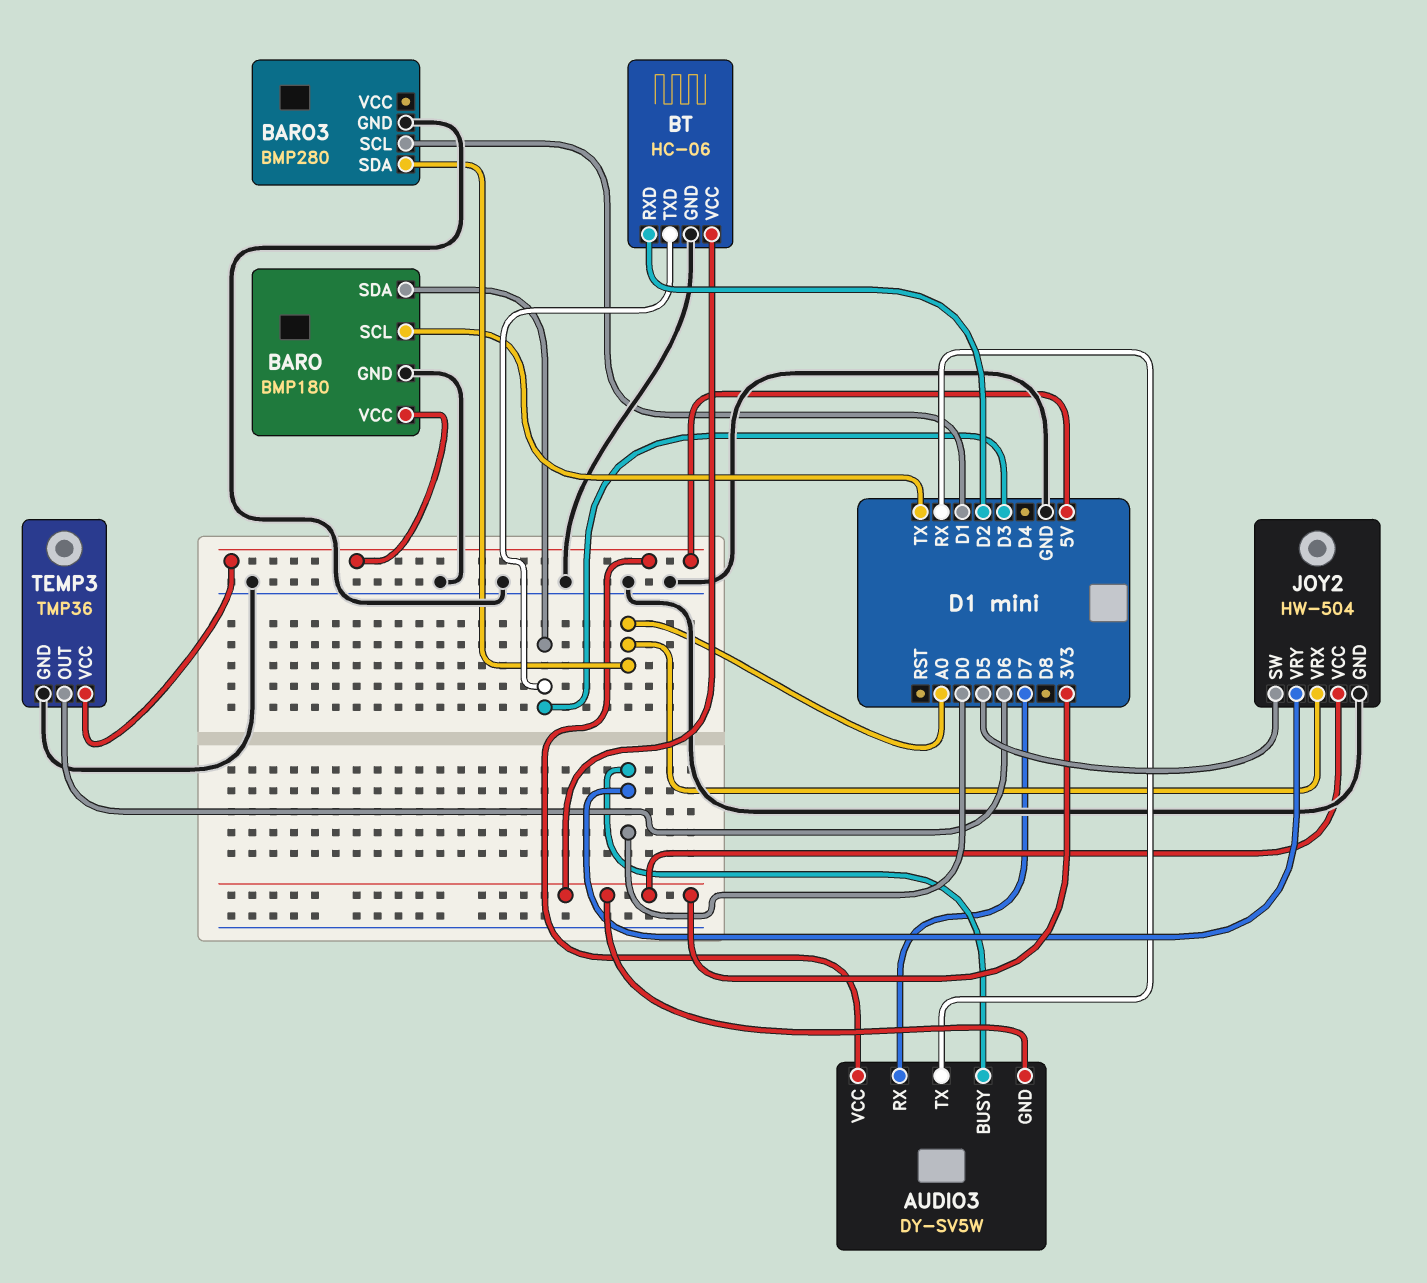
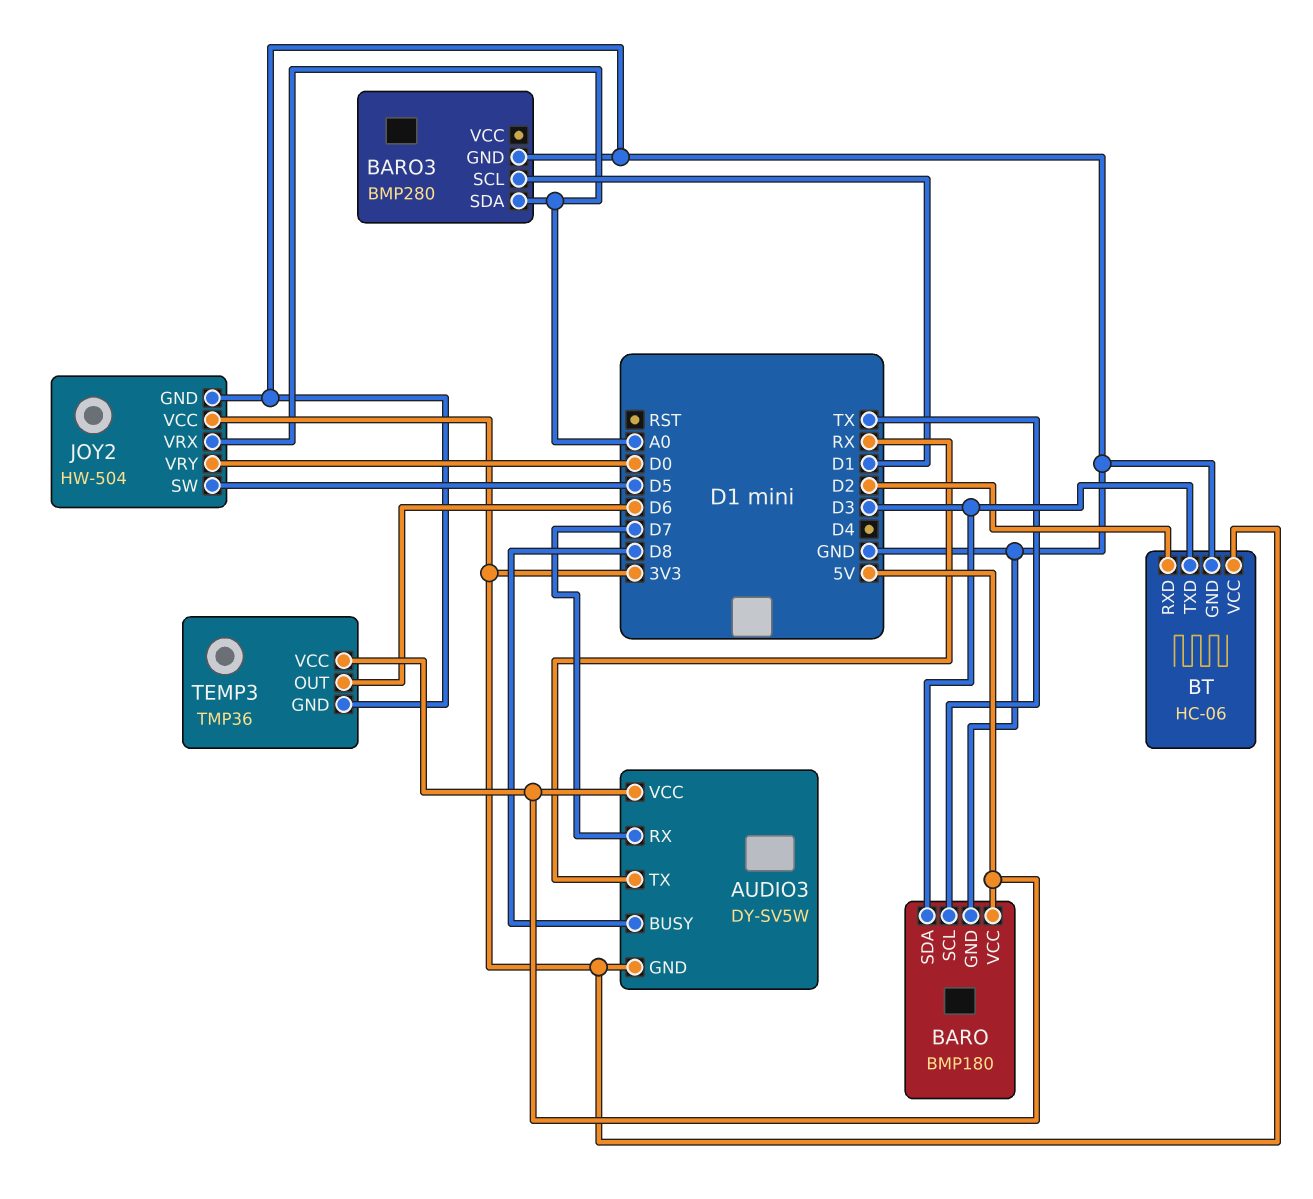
AUDIO3 pin BUSY: D0 -> D8

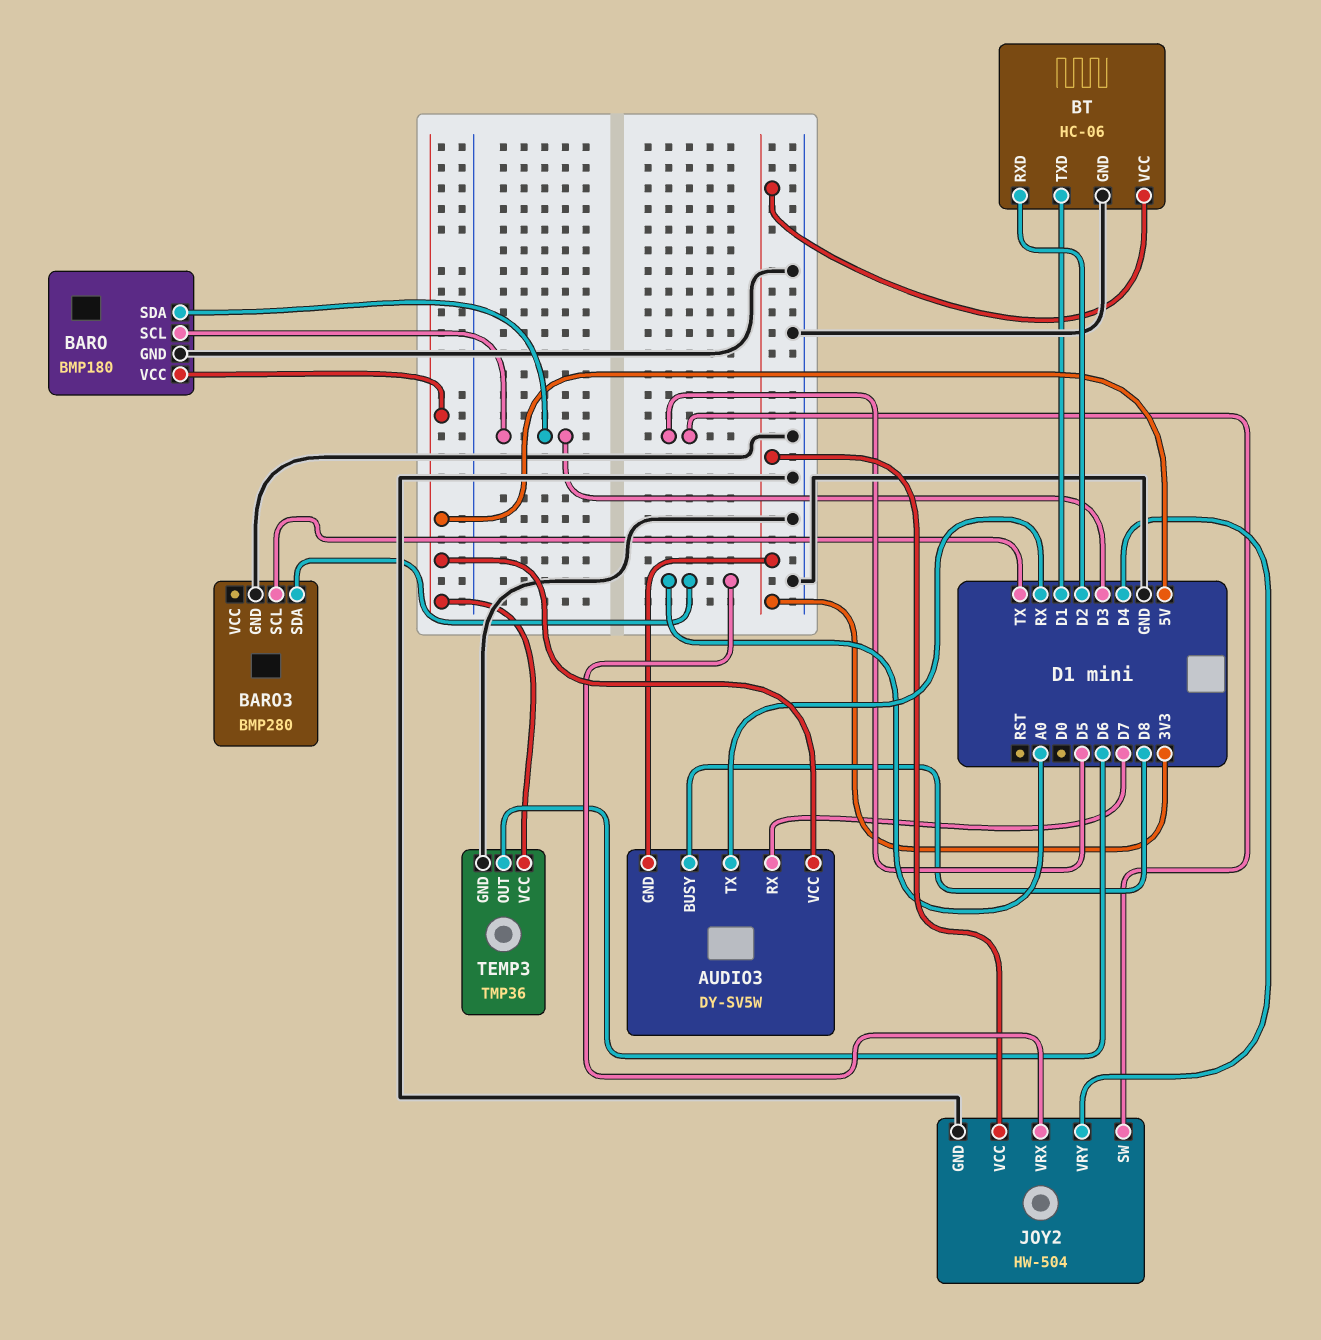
BARO pin SCL: TX -> D3
BARO3 pin SCL: D1 -> TX
BT pin TXD: D3 -> D1
JOY2 pin VRY: D0 -> D4

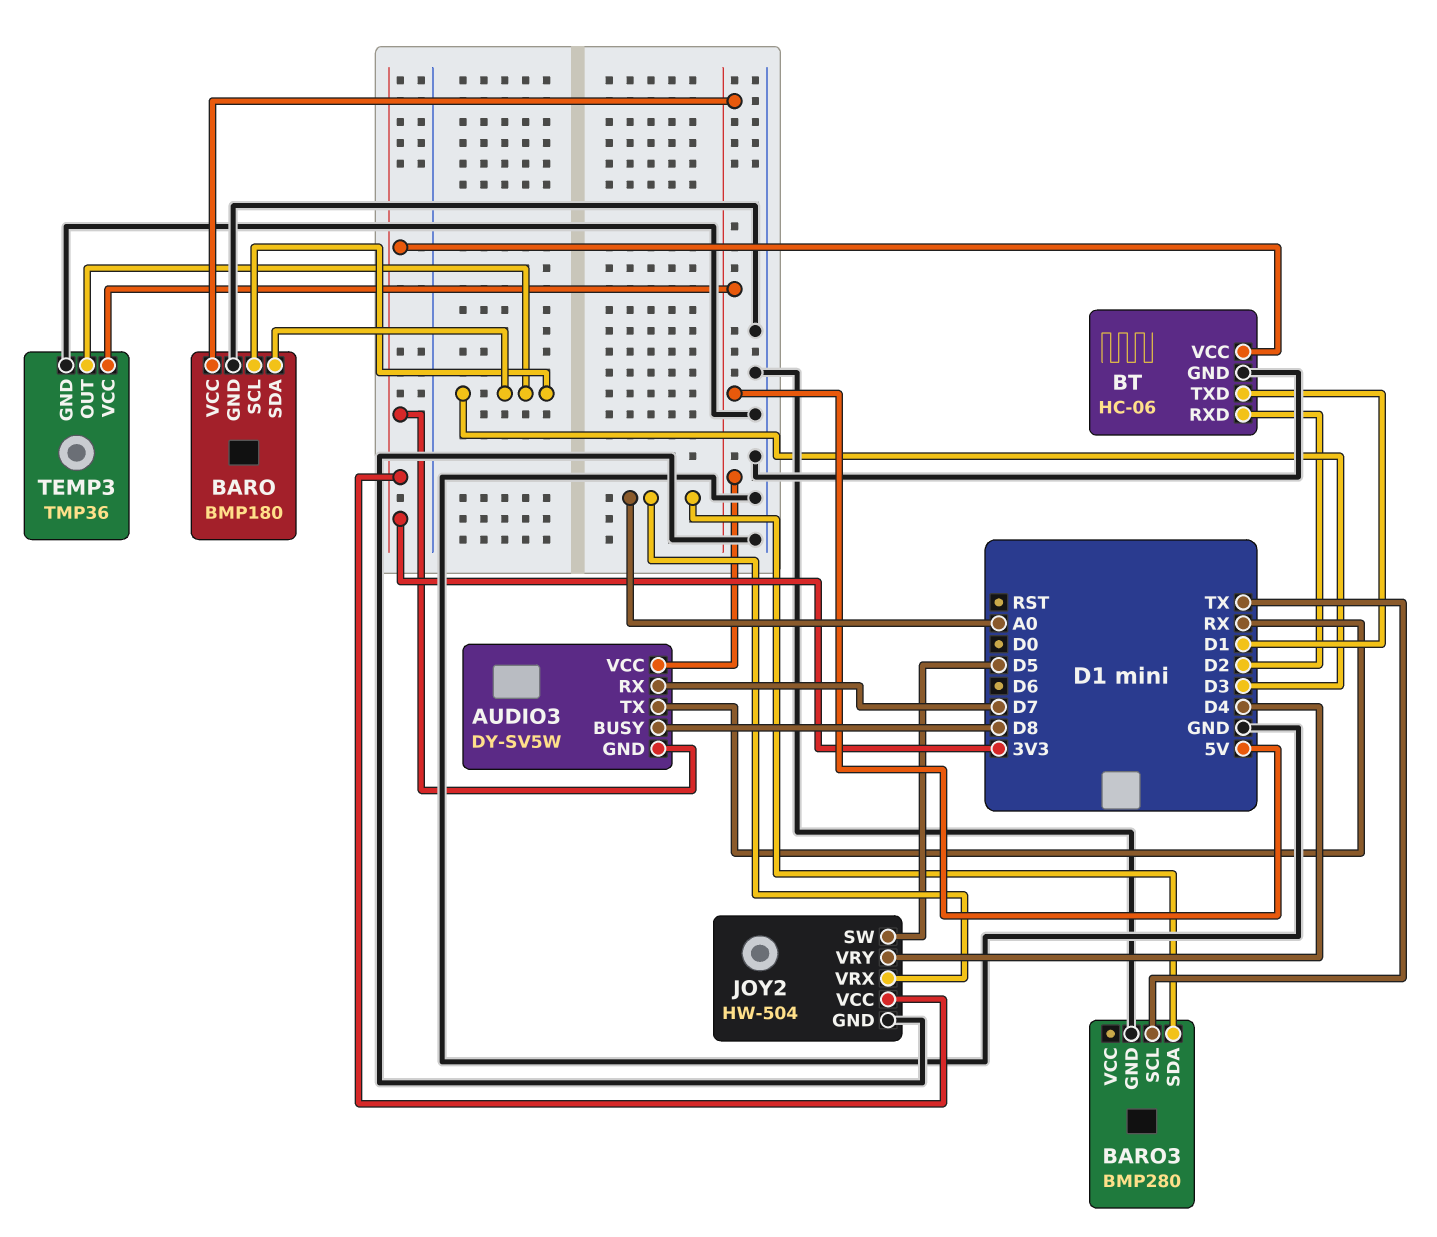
TEMP3 pin OUT: D6 -> D3

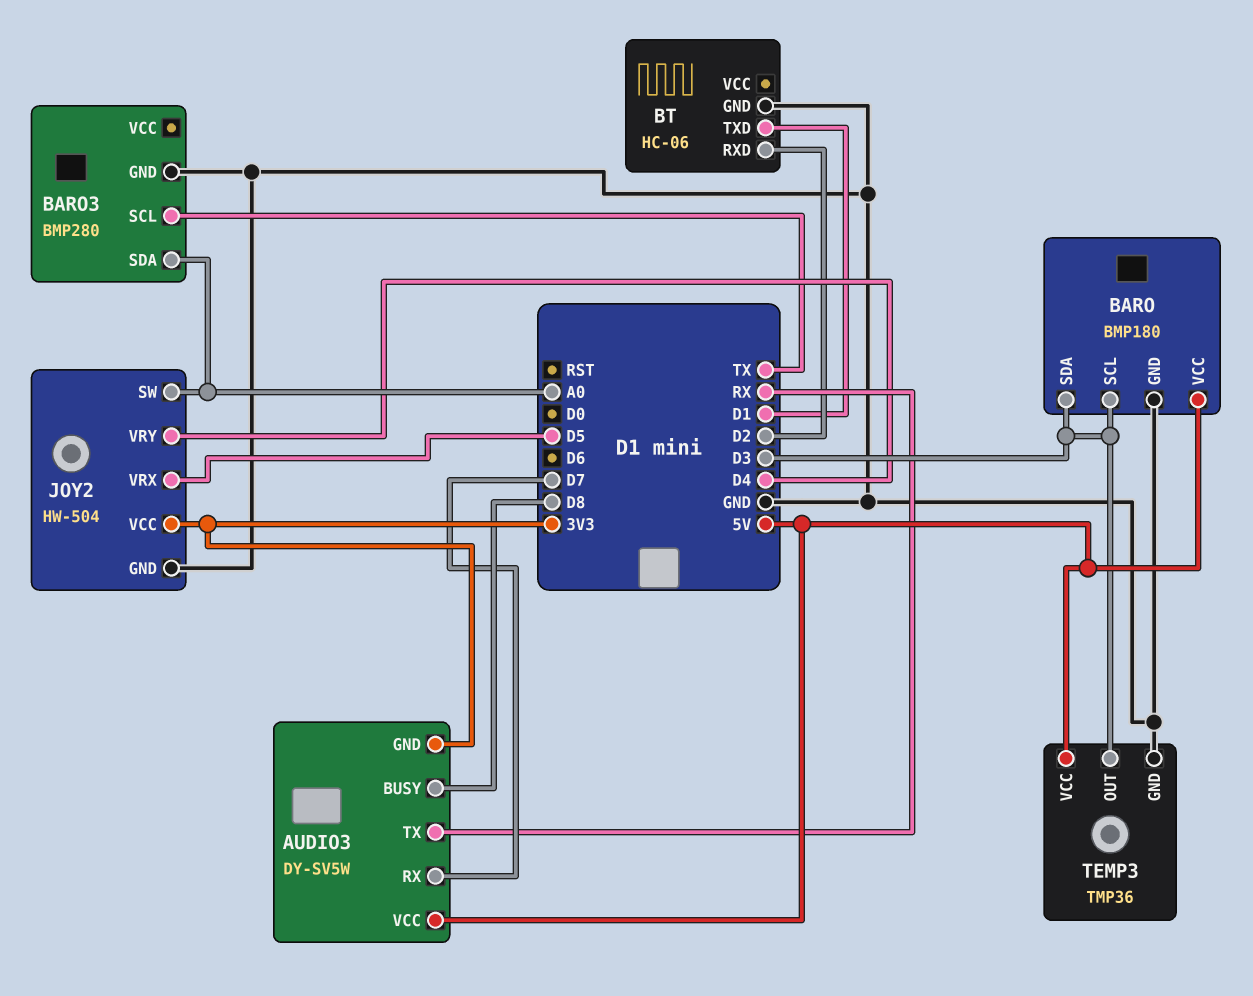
BT pin VCC: 3V3 -> none
JOY2 pin SW: D5 -> A0
JOY2 pin VRX: A0 -> D5

